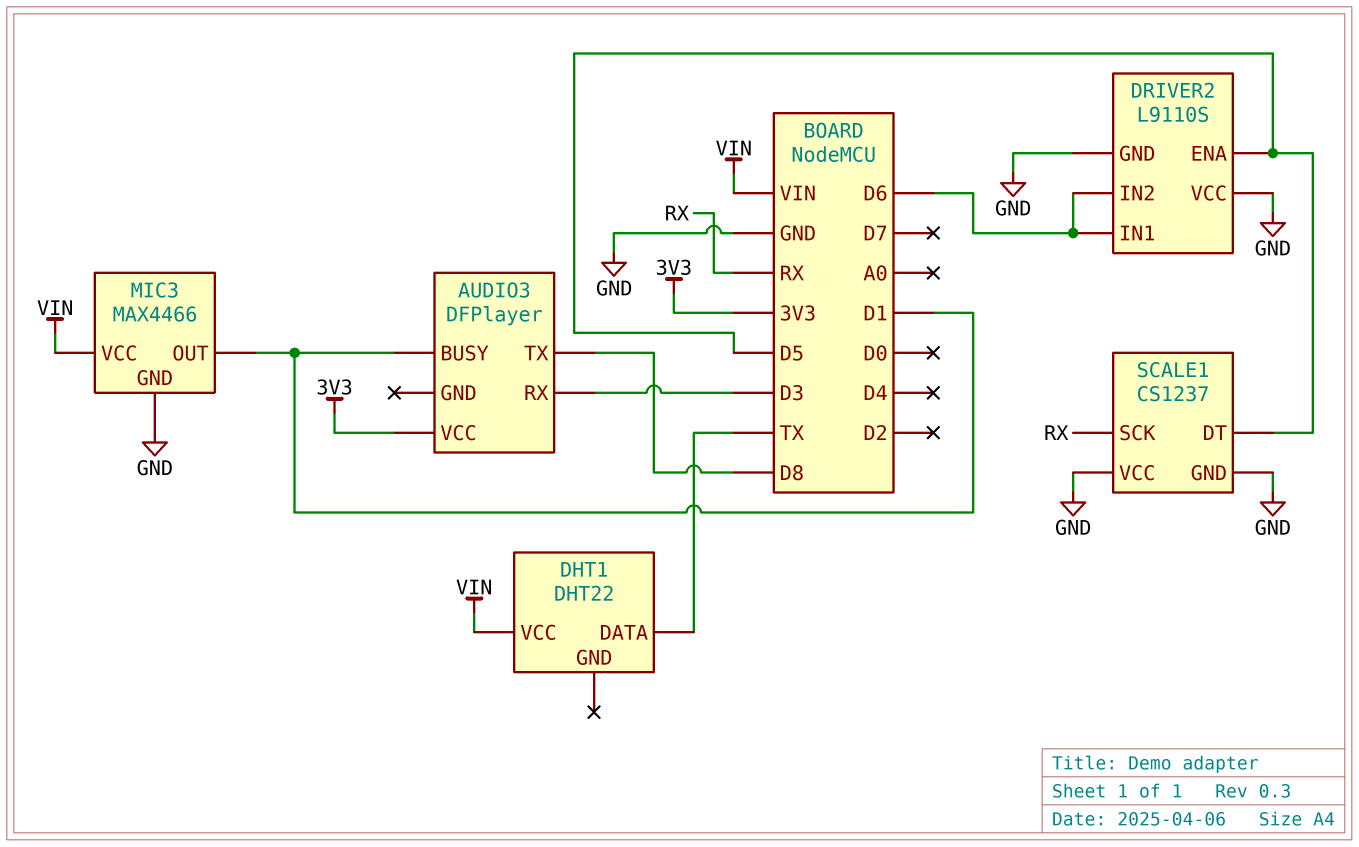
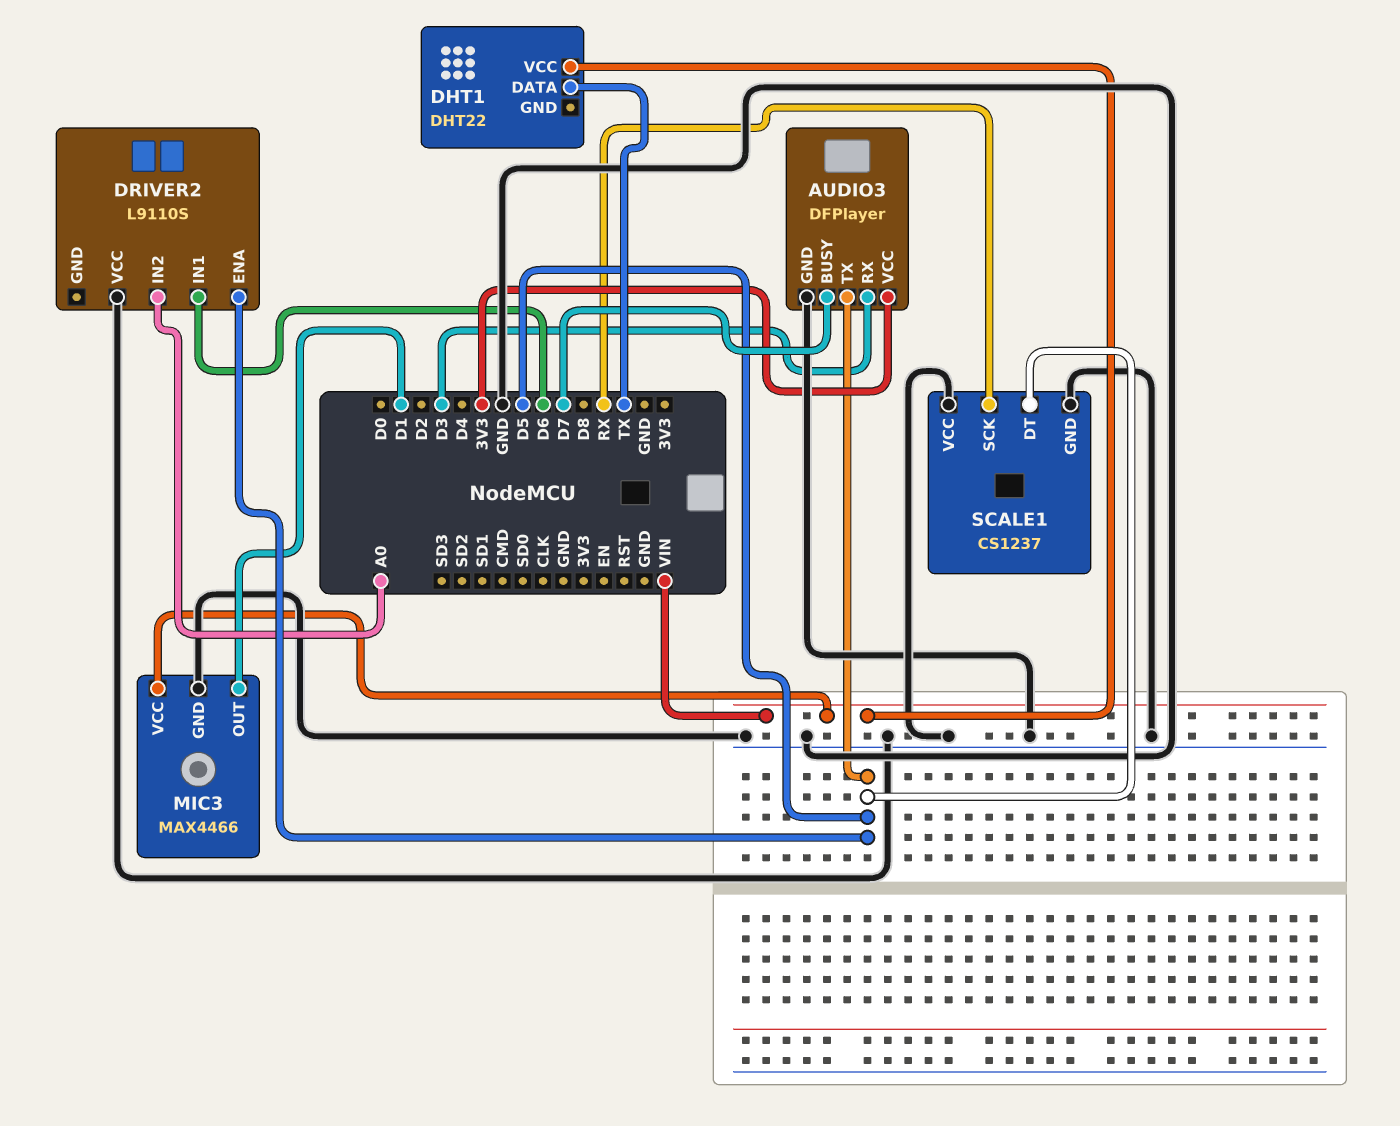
AUDIO3 pin BUSY: D1 -> D7
AUDIO3 pin GND: none -> GND
AUDIO3 pin TX: D8 -> D5
DRIVER2 pin GND: GND -> none
DRIVER2 pin IN2: D6 -> A0

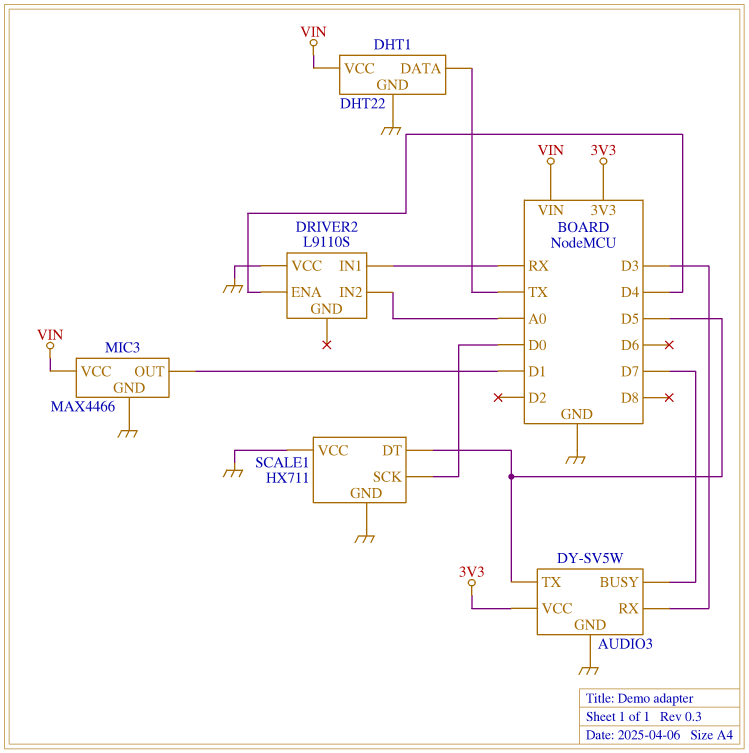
AUDIO3: DFPlayer -> DY-SV5W
DHT1 pin GND: none -> GND
DRIVER2 pin ENA: D5 -> D4
DRIVER2 pin IN1: D6 -> RX
SCALE1: CS1237 -> HX711
SCALE1 pin SCK: RX -> D0

